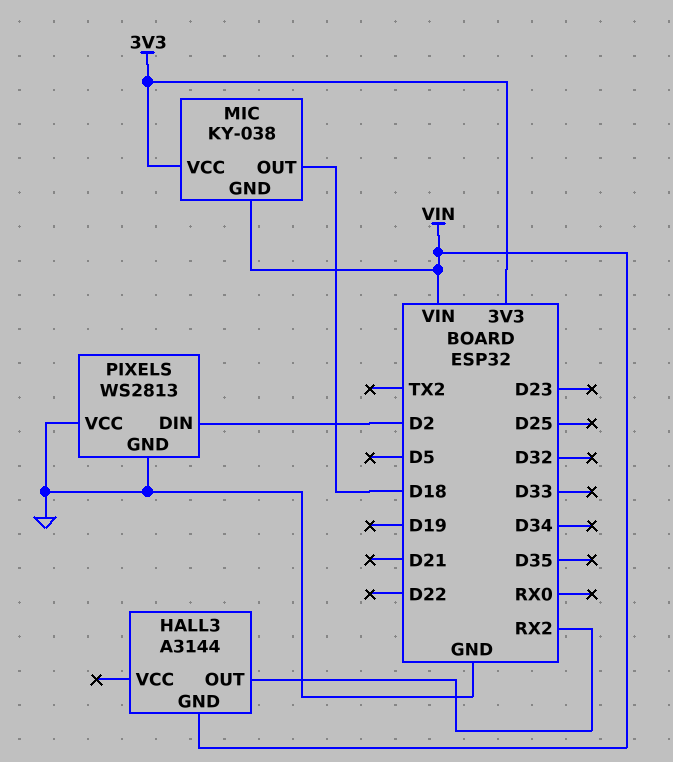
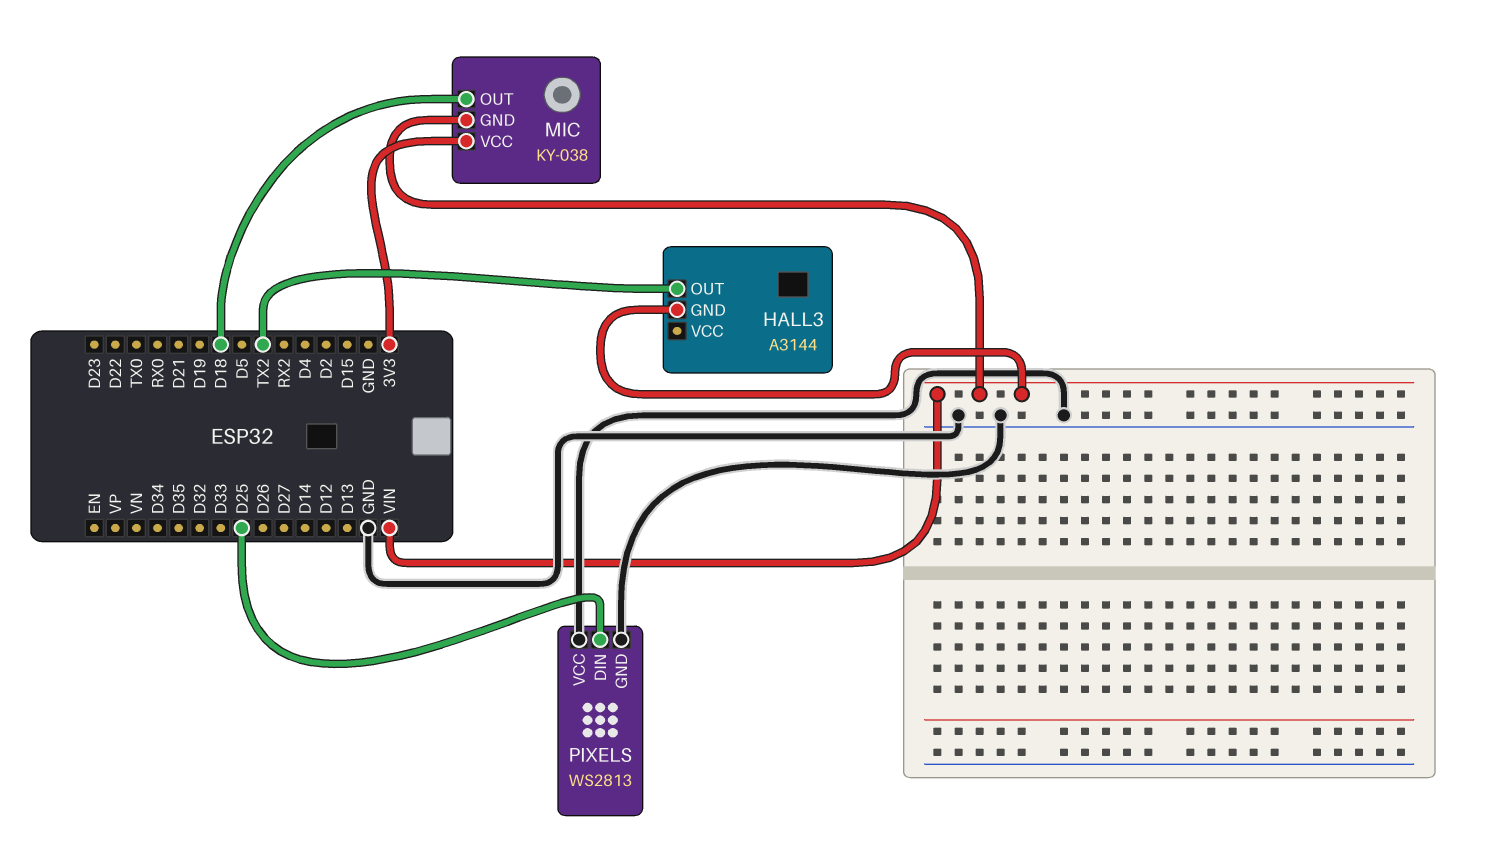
HALL3 pin OUT: RX2 -> TX2
PIXELS pin DIN: D2 -> D25

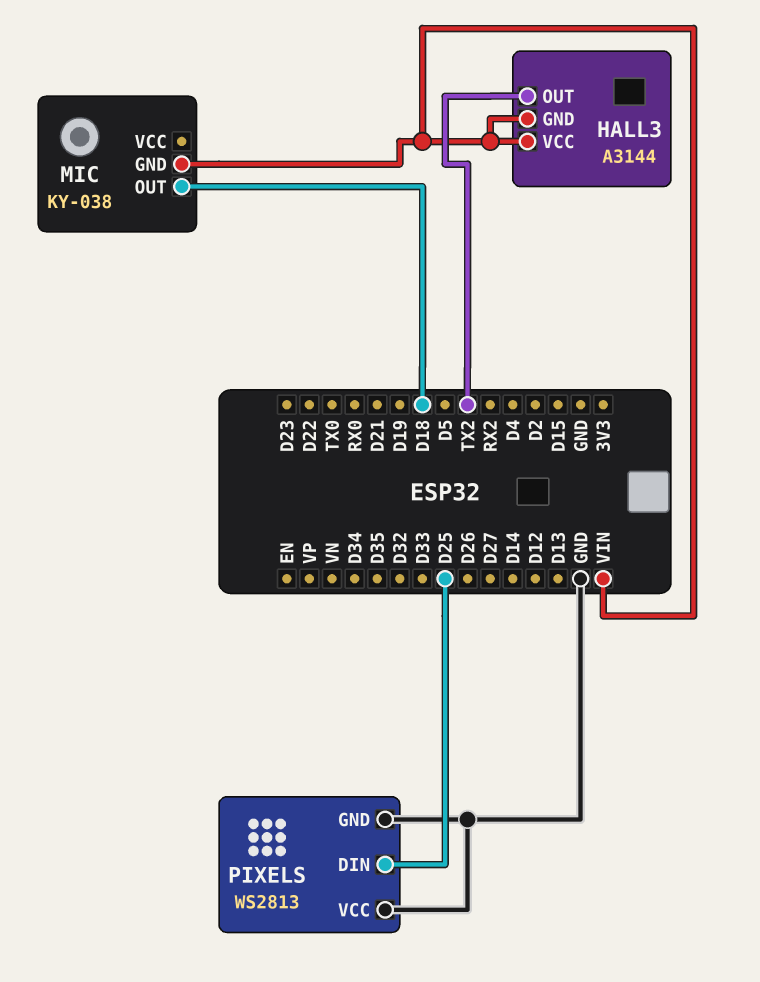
HALL3 pin VCC: none -> VIN
MIC pin VCC: 3V3 -> none

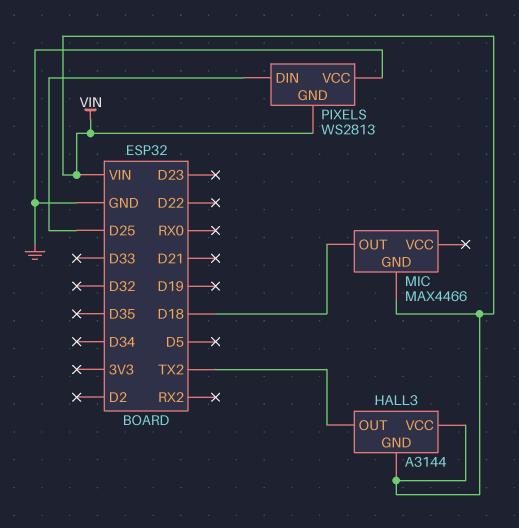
MIC: KY-038 -> MAX4466
PIXELS pin GND: GND -> VIN

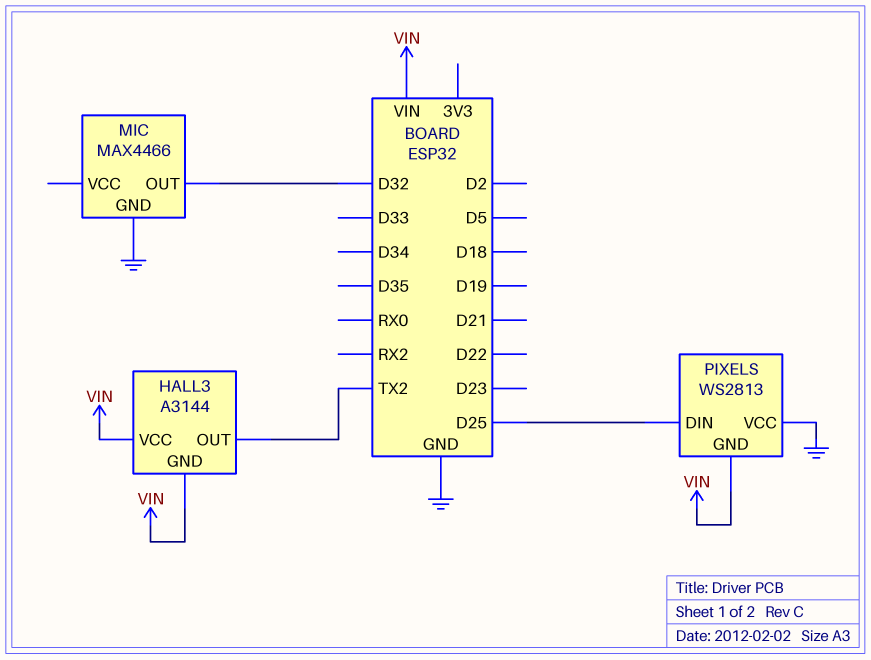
MIC pin GND: VIN -> GND
MIC pin OUT: D18 -> D32

